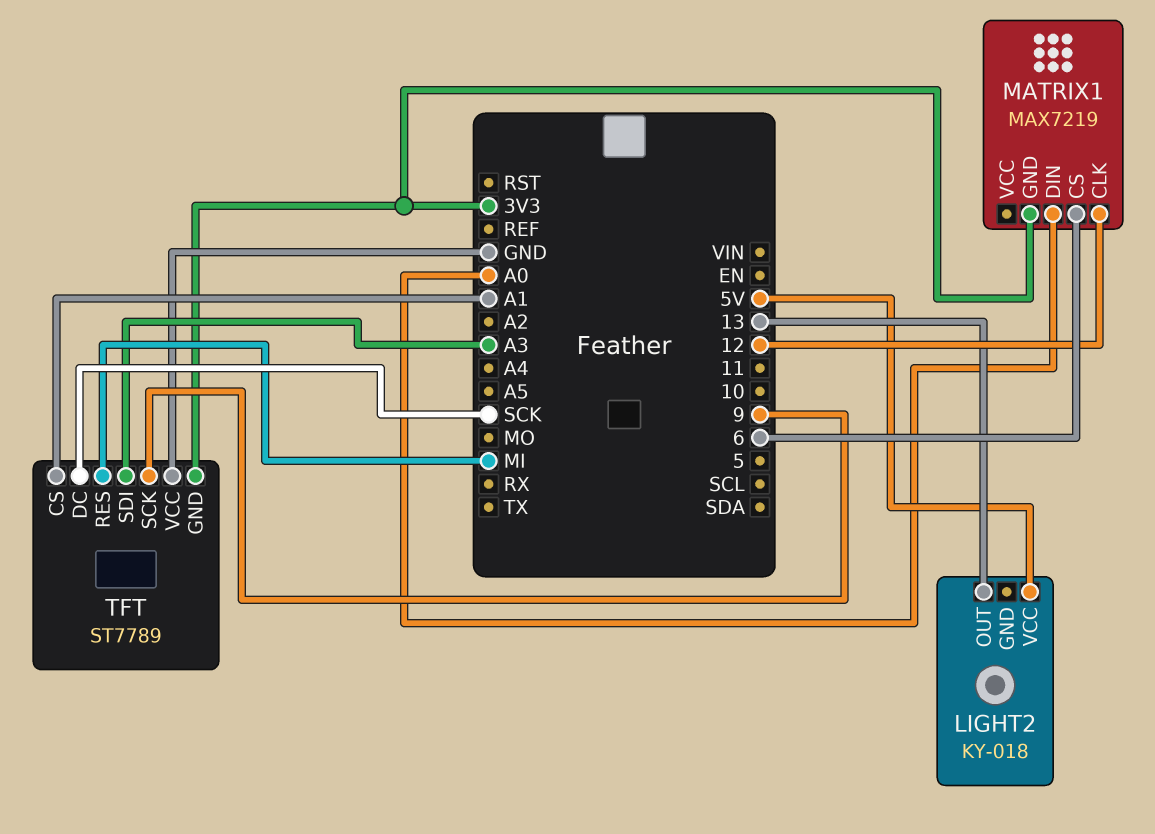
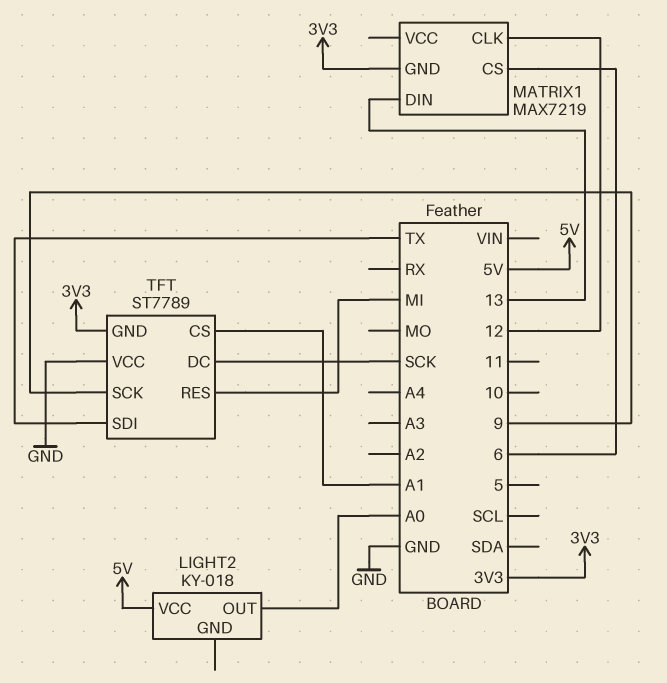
LIGHT2 pin OUT: 13 -> A0
MATRIX1 pin DIN: A0 -> 13
TFT pin SDI: A3 -> TX

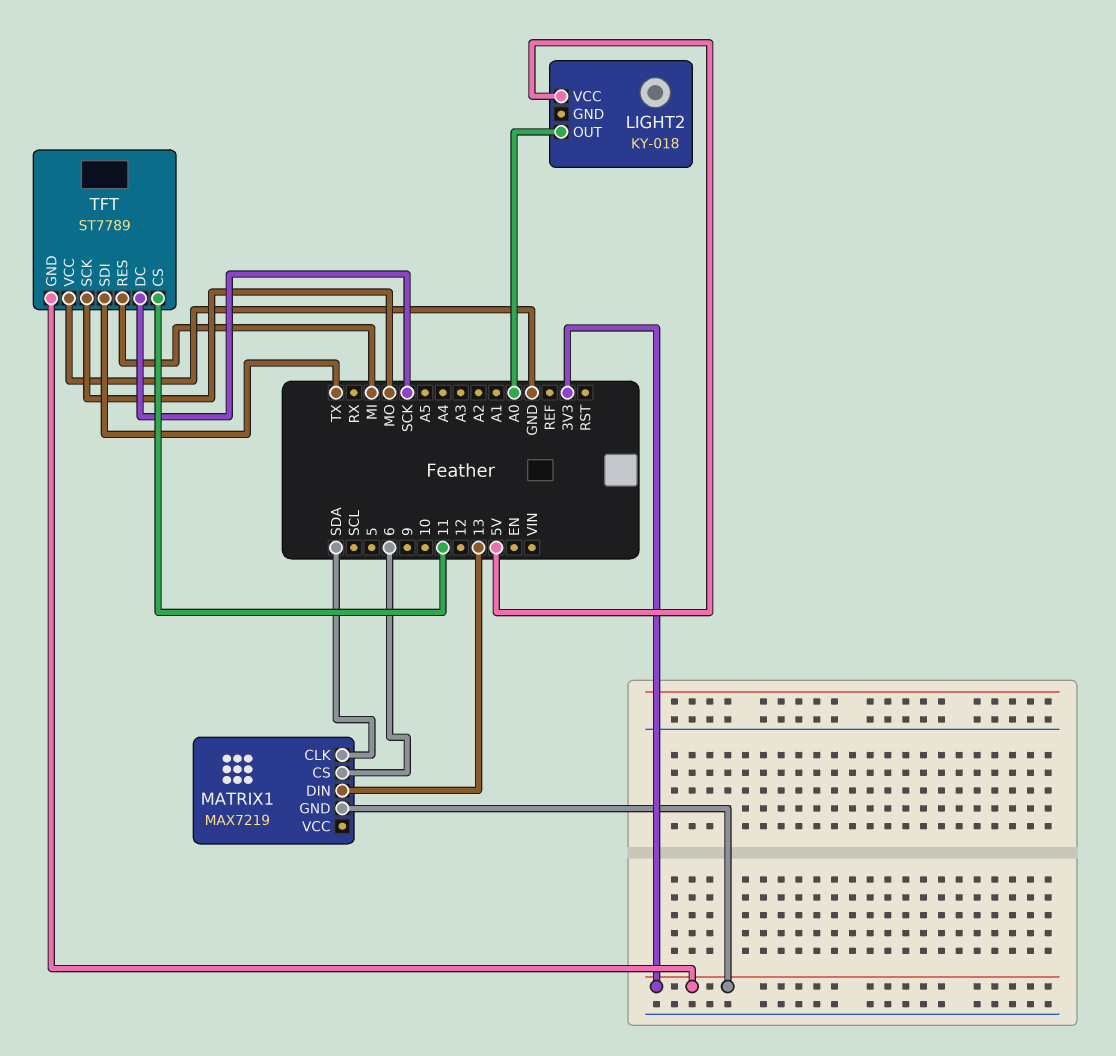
MATRIX1 pin CLK: 12 -> SDA
TFT pin CS: A1 -> 11
TFT pin SCK: 9 -> MO

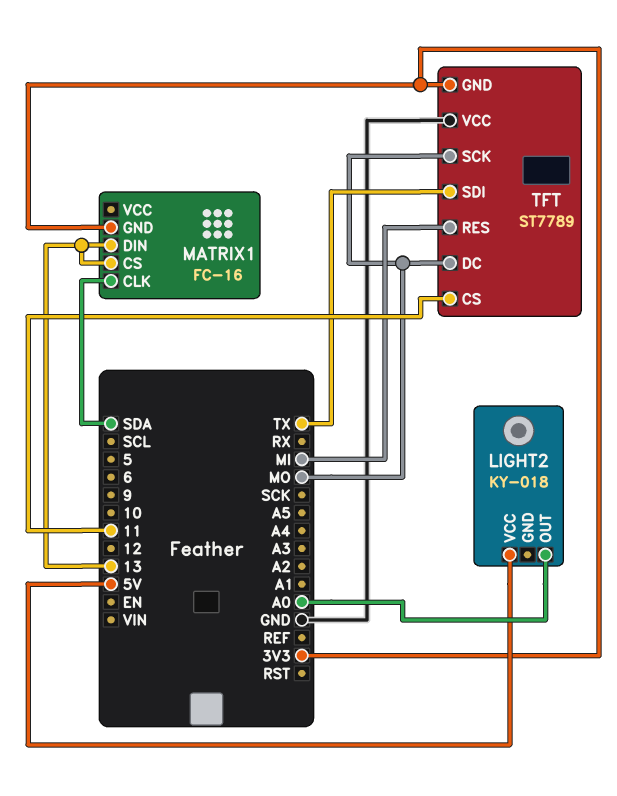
MATRIX1: MAX7219 -> FC-16
MATRIX1 pin CS: 6 -> 13
TFT pin DC: SCK -> MO

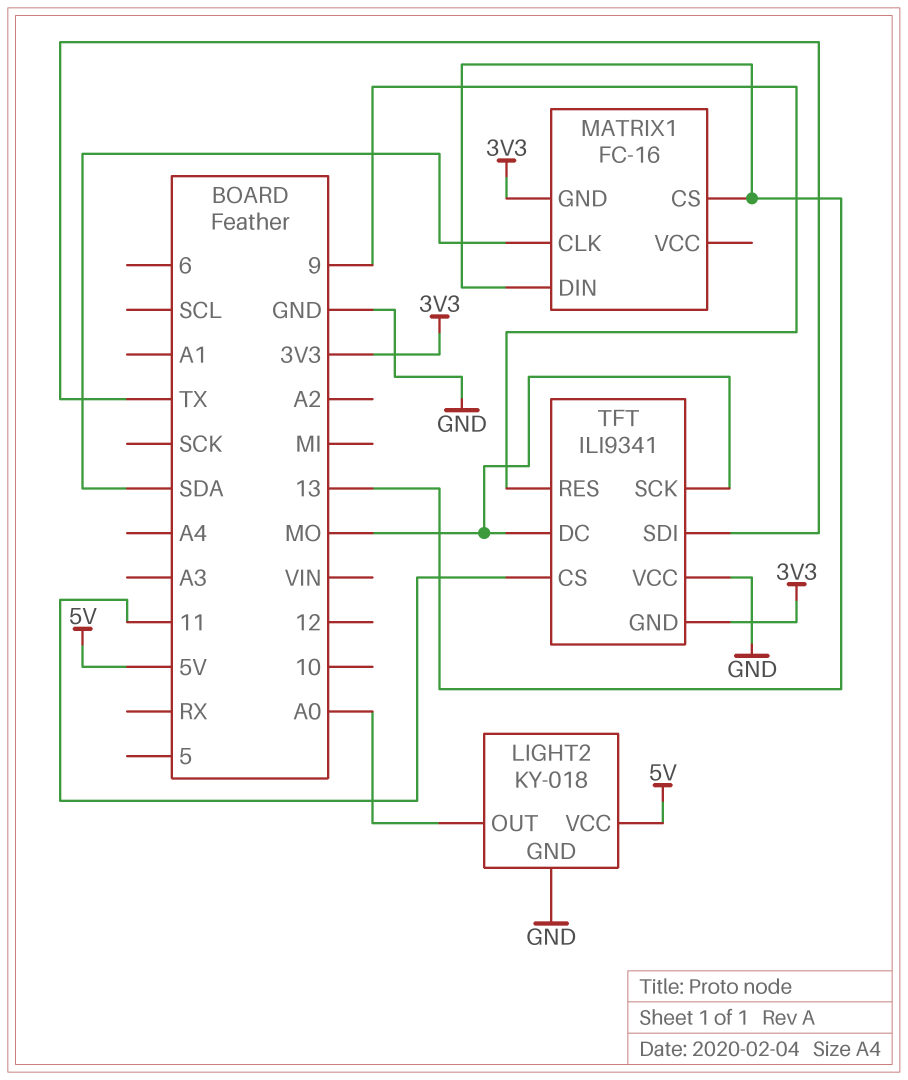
LIGHT2 pin GND: none -> GND
TFT: ST7789 -> ILI9341
TFT pin RES: MI -> 9

